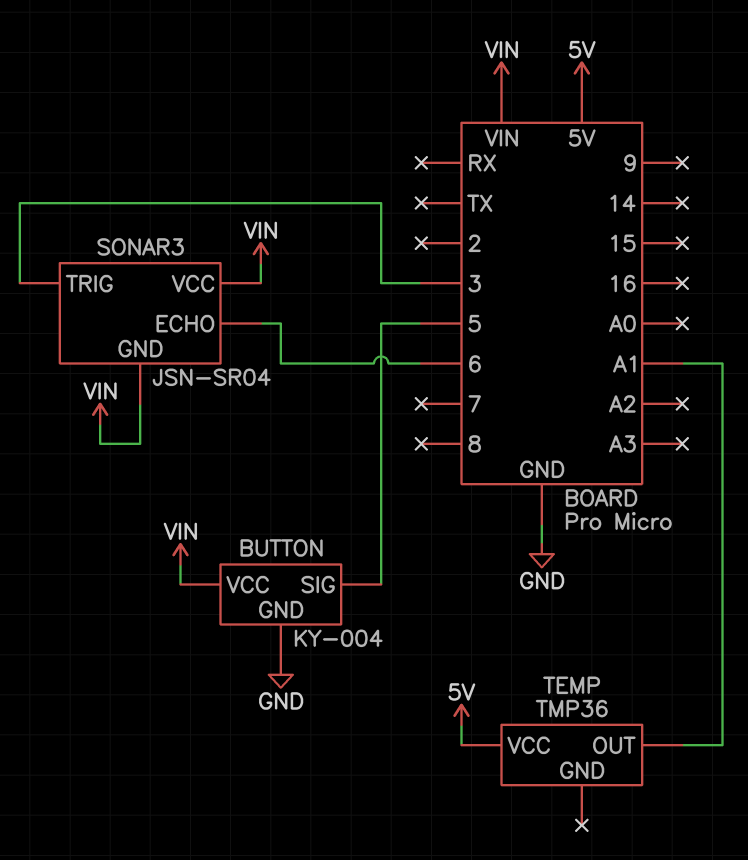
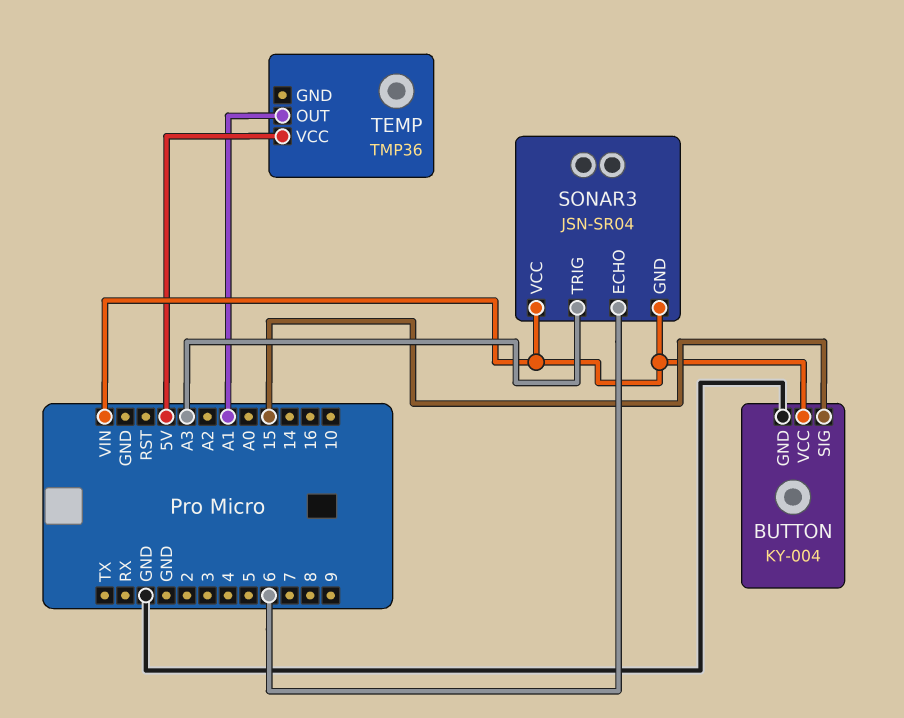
BUTTON pin SIG: 5 -> 15
SONAR3 pin TRIG: 3 -> A3

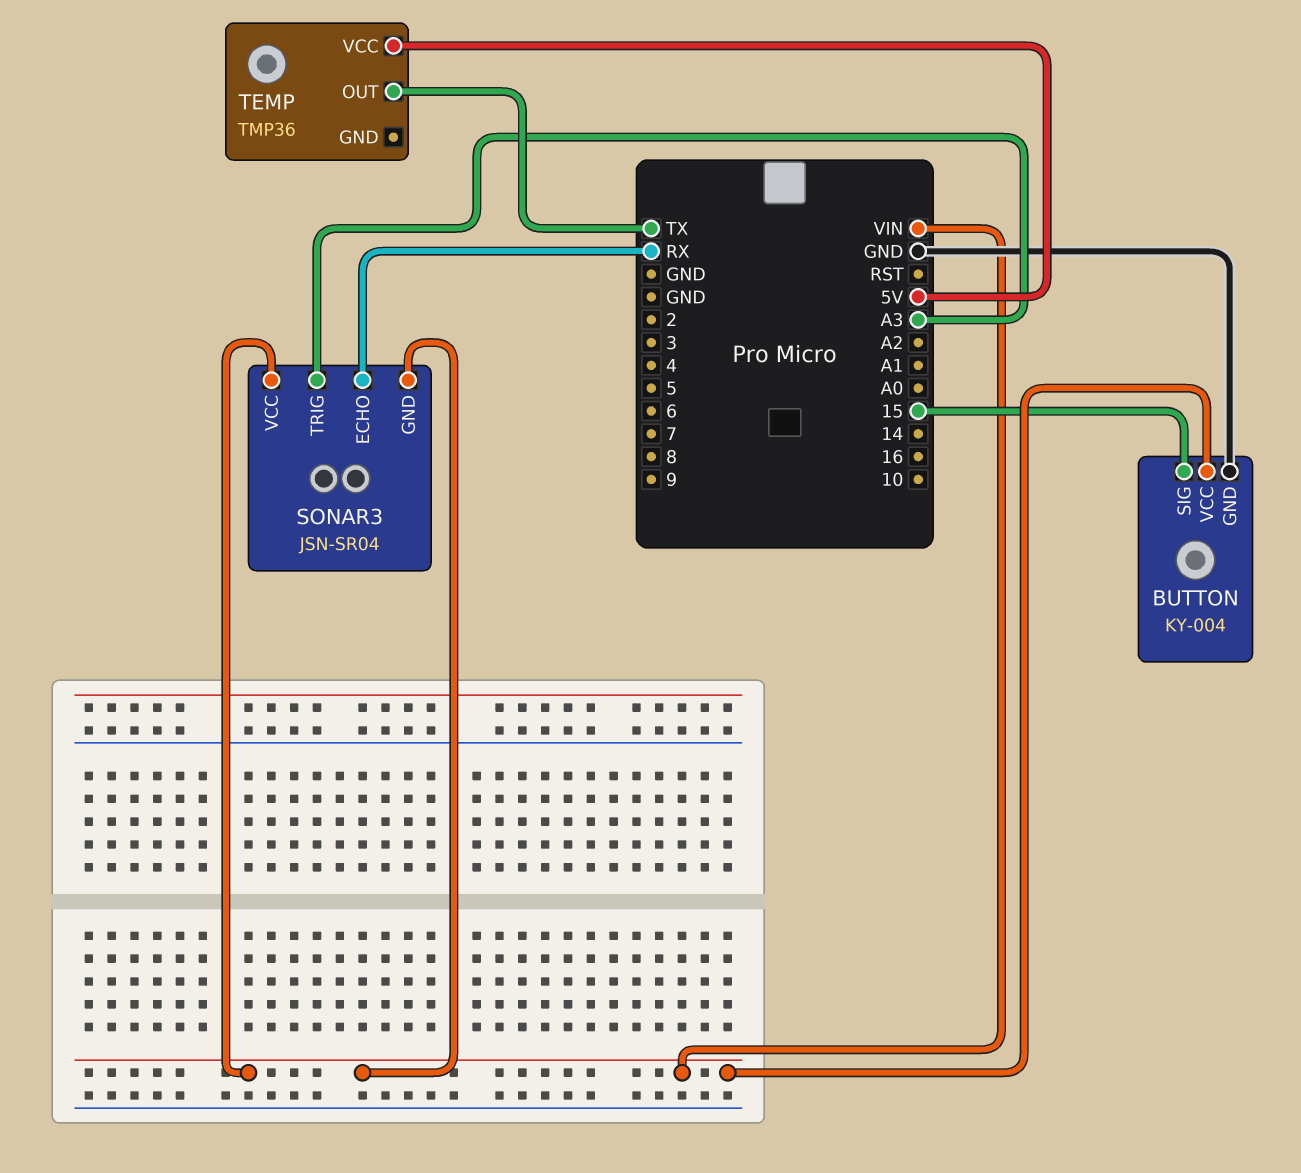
SONAR3 pin ECHO: 6 -> RX
TEMP pin OUT: A1 -> TX

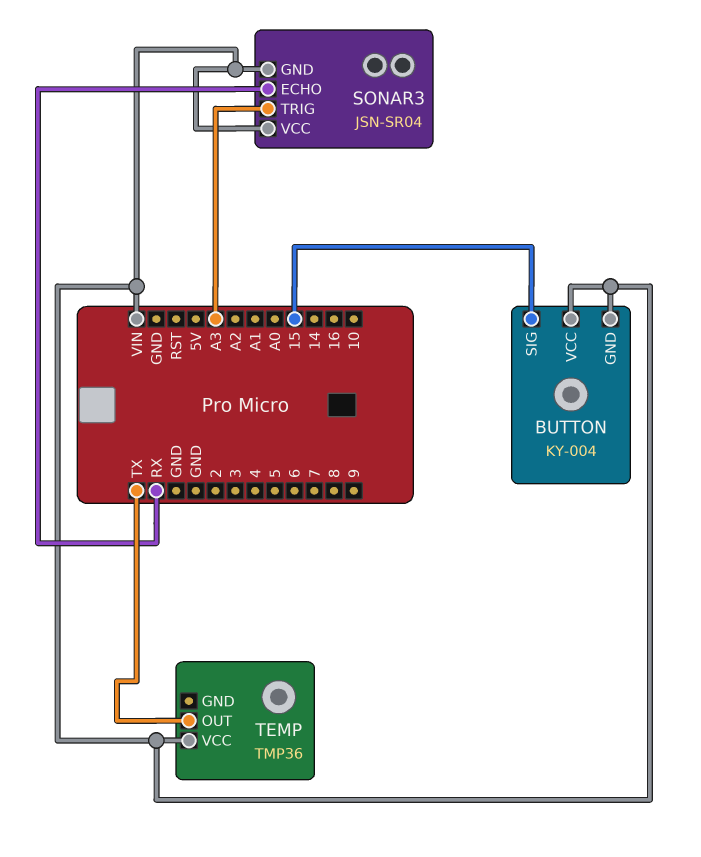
BUTTON pin GND: GND -> VIN
TEMP pin VCC: 5V -> VIN

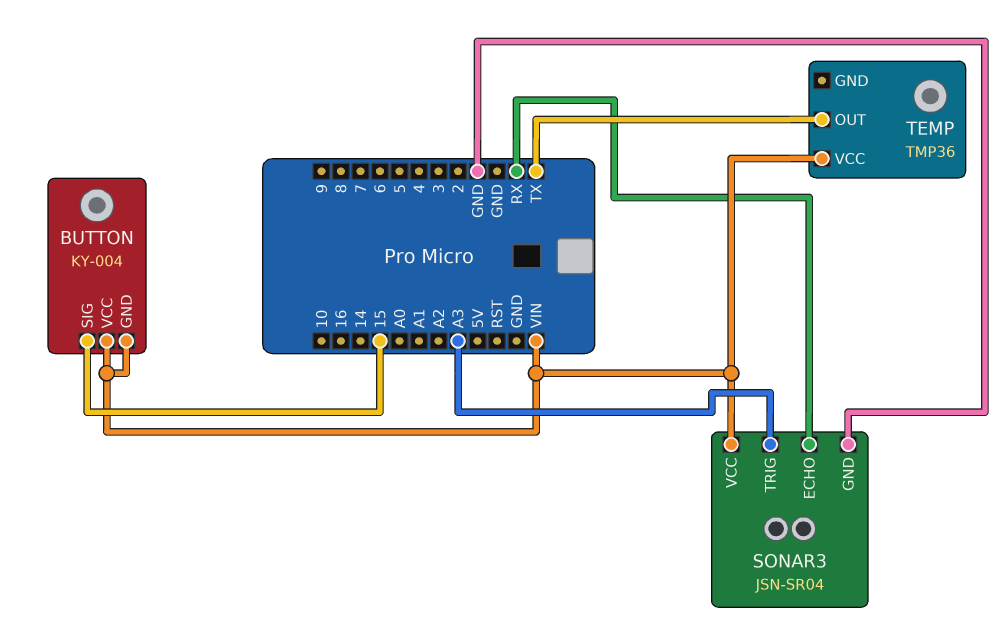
SONAR3 pin GND: VIN -> GND

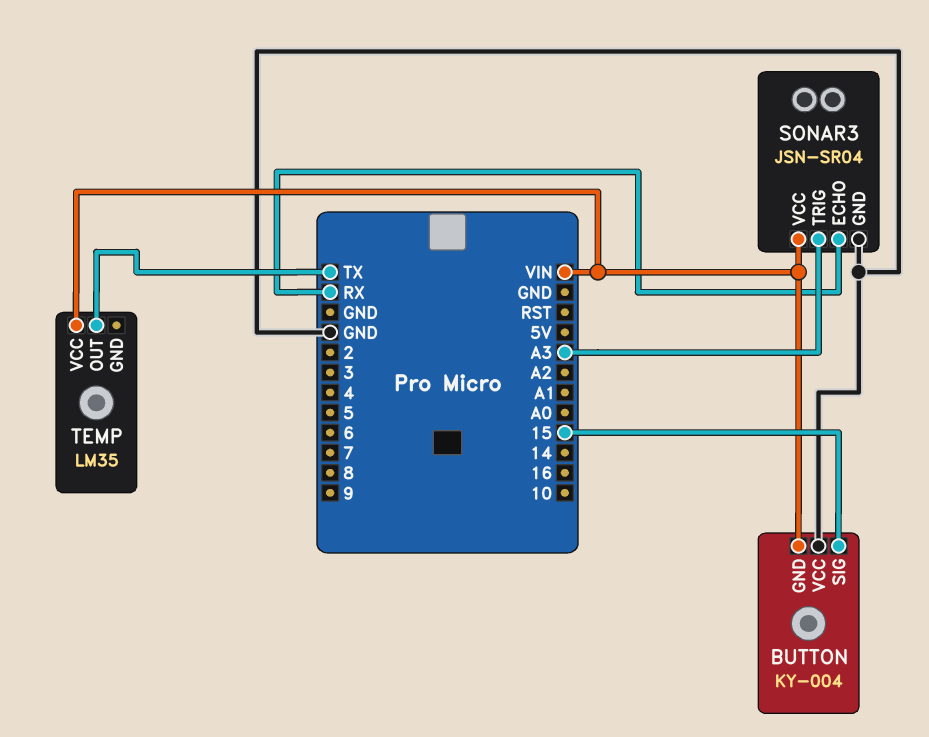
BUTTON pin VCC: VIN -> GND
TEMP: TMP36 -> LM35

